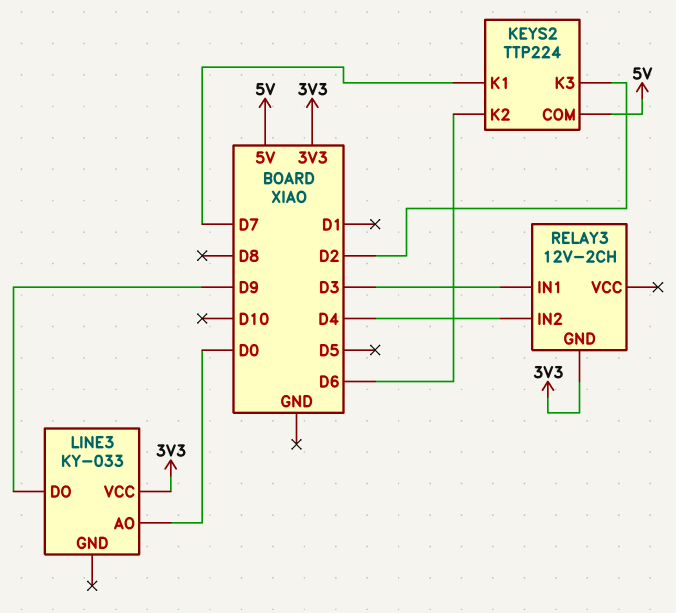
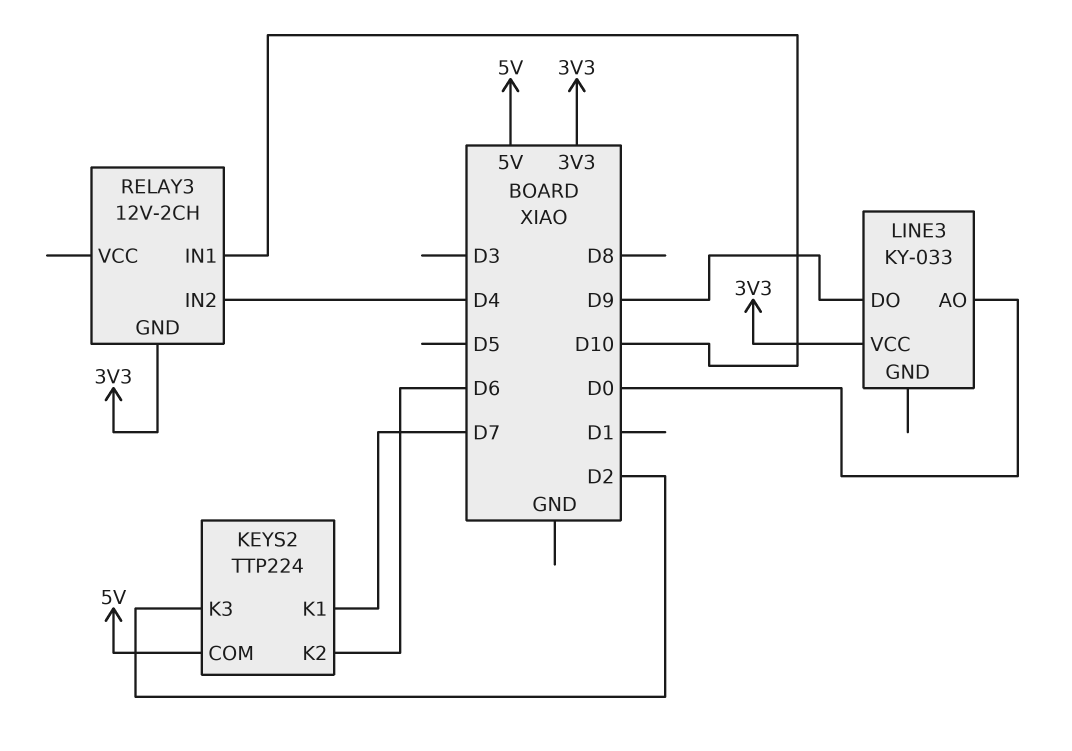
RELAY3 pin IN1: D3 -> D10

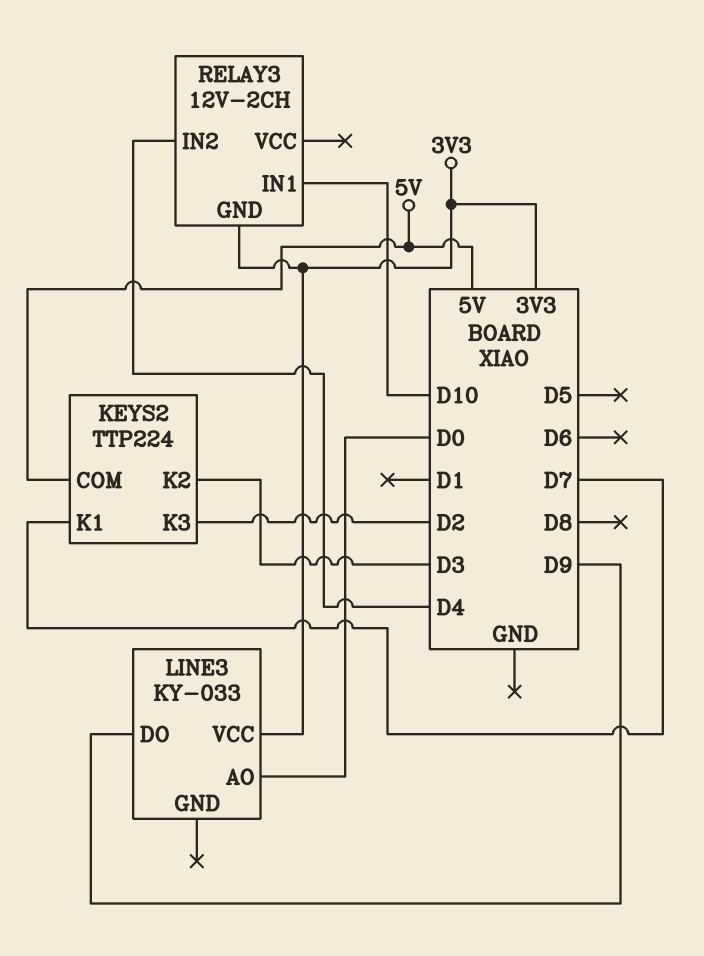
KEYS2 pin K2: D6 -> D3

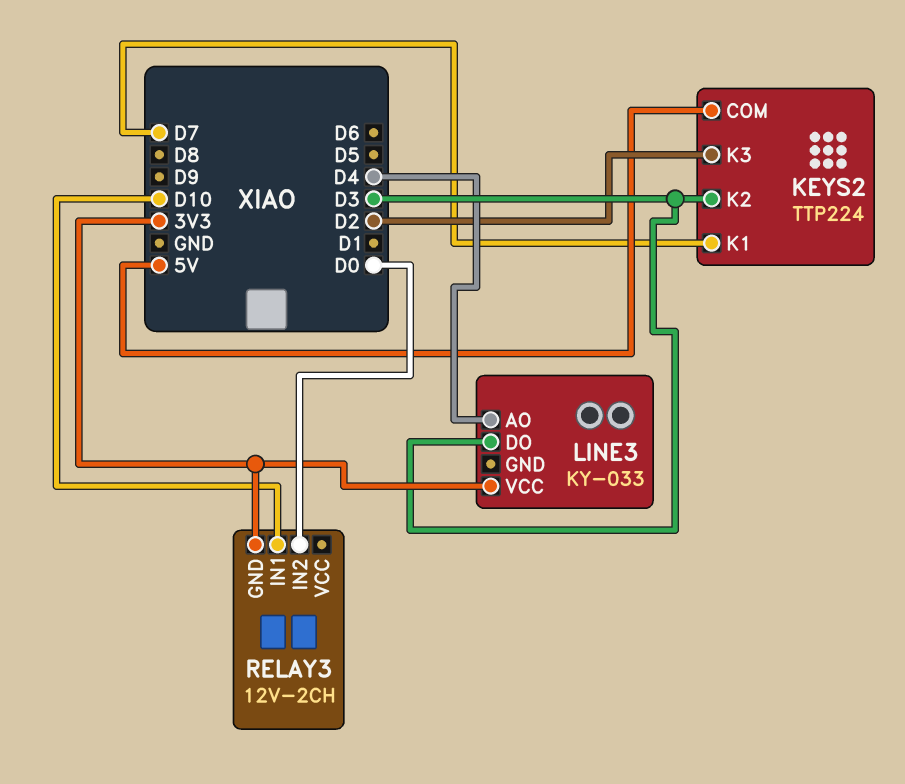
LINE3 pin AO: D0 -> D4
LINE3 pin DO: D9 -> D3
RELAY3 pin IN2: D4 -> D0

